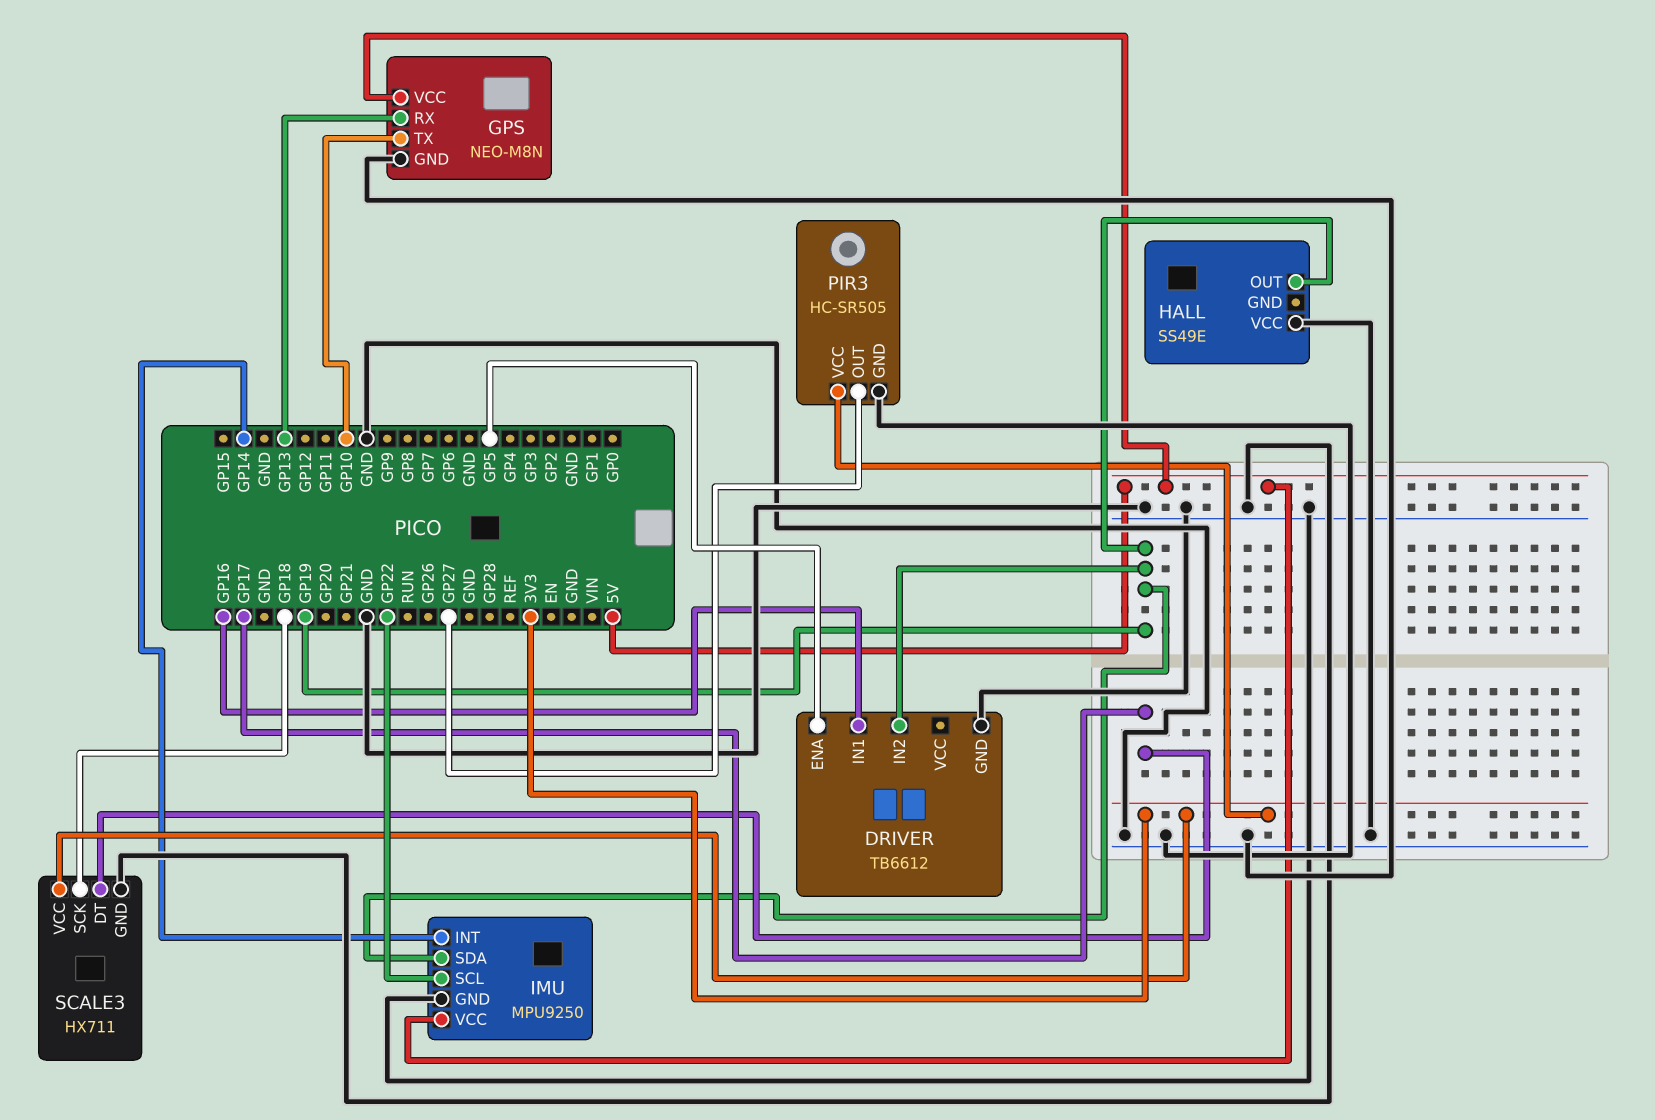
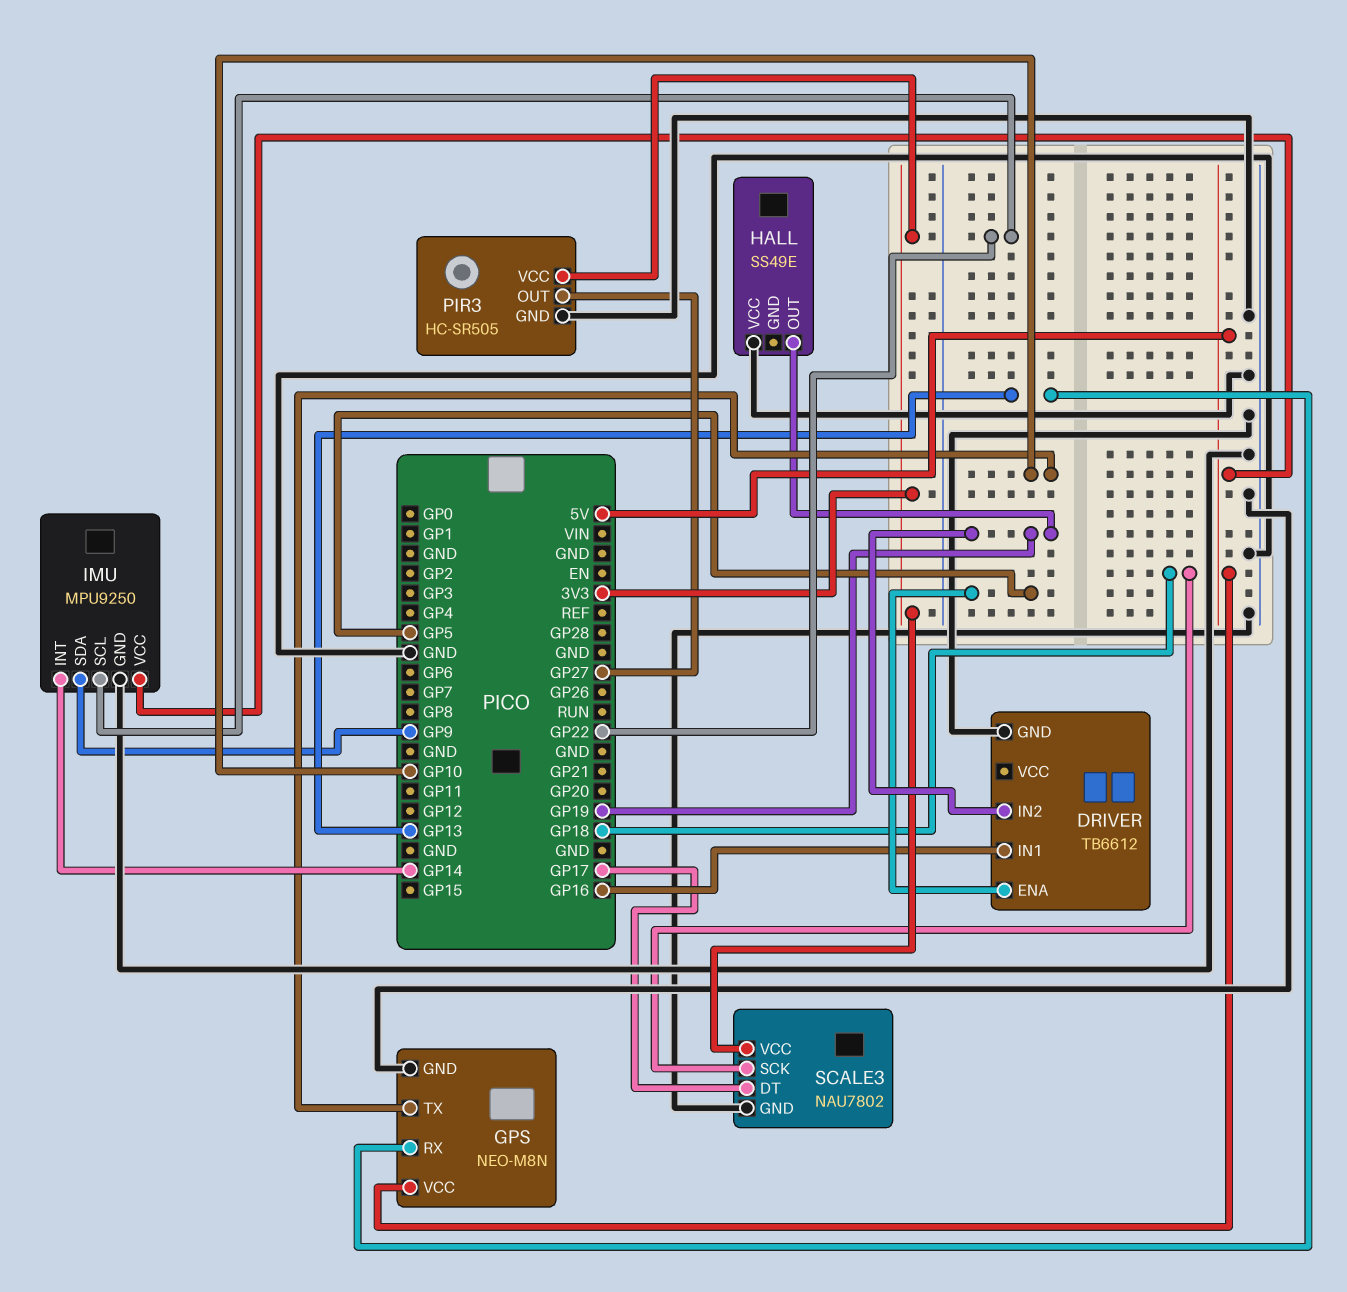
IMU pin SDA: GP19 -> GP9
SCALE3: HX711 -> NAU7802

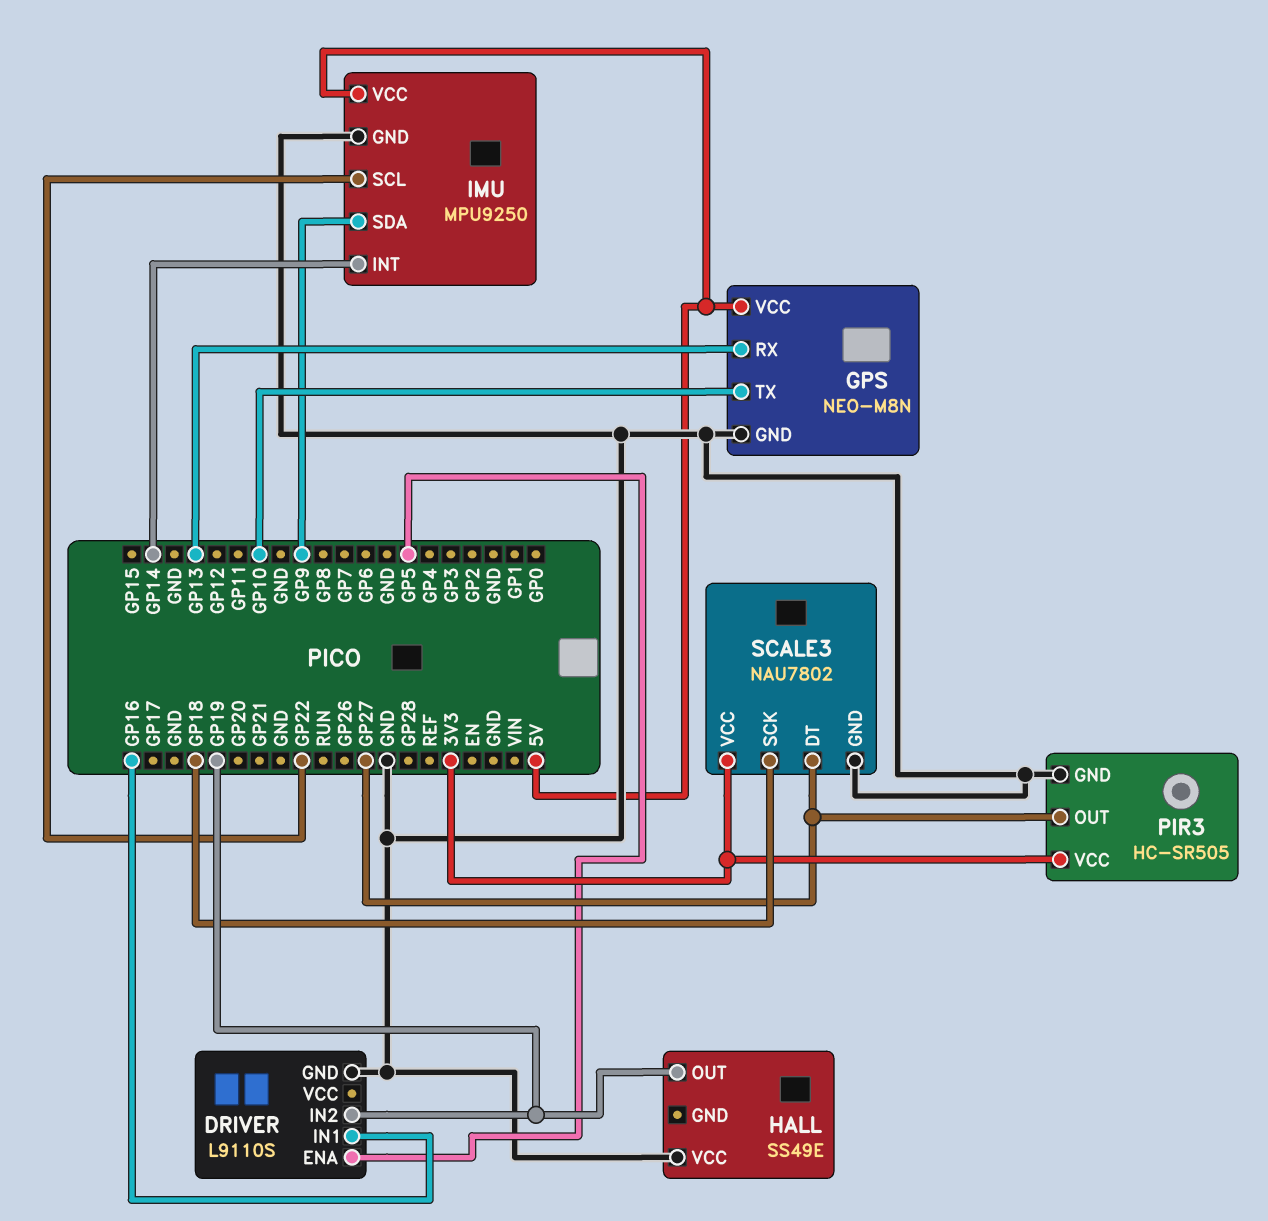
DRIVER: TB6612 -> L9110S
SCALE3 pin DT: GP17 -> GP27

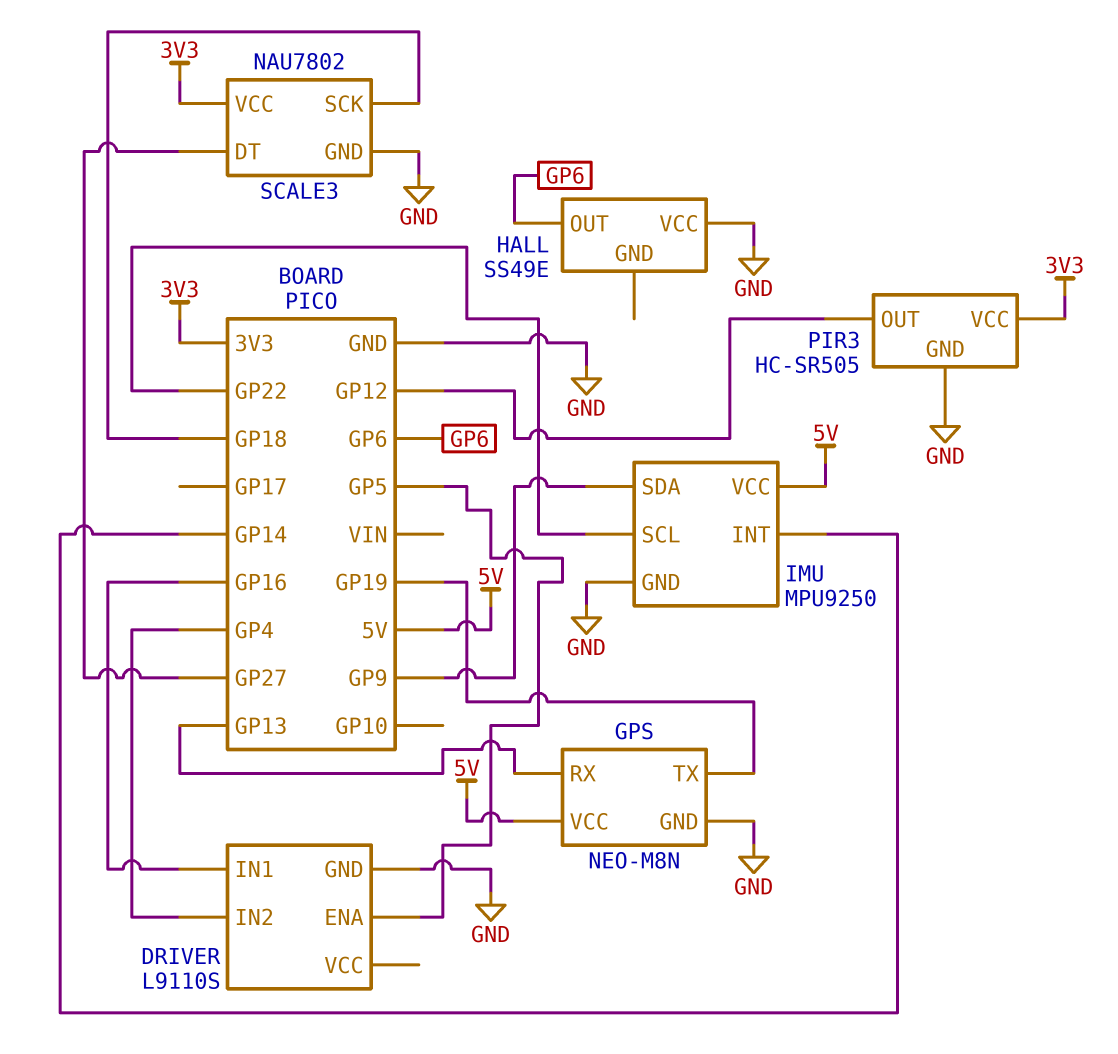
DRIVER pin IN2: GP19 -> GP4
GPS pin TX: GP10 -> GP19
HALL pin OUT: GP19 -> GP6
PIR3 pin OUT: GP27 -> GP12

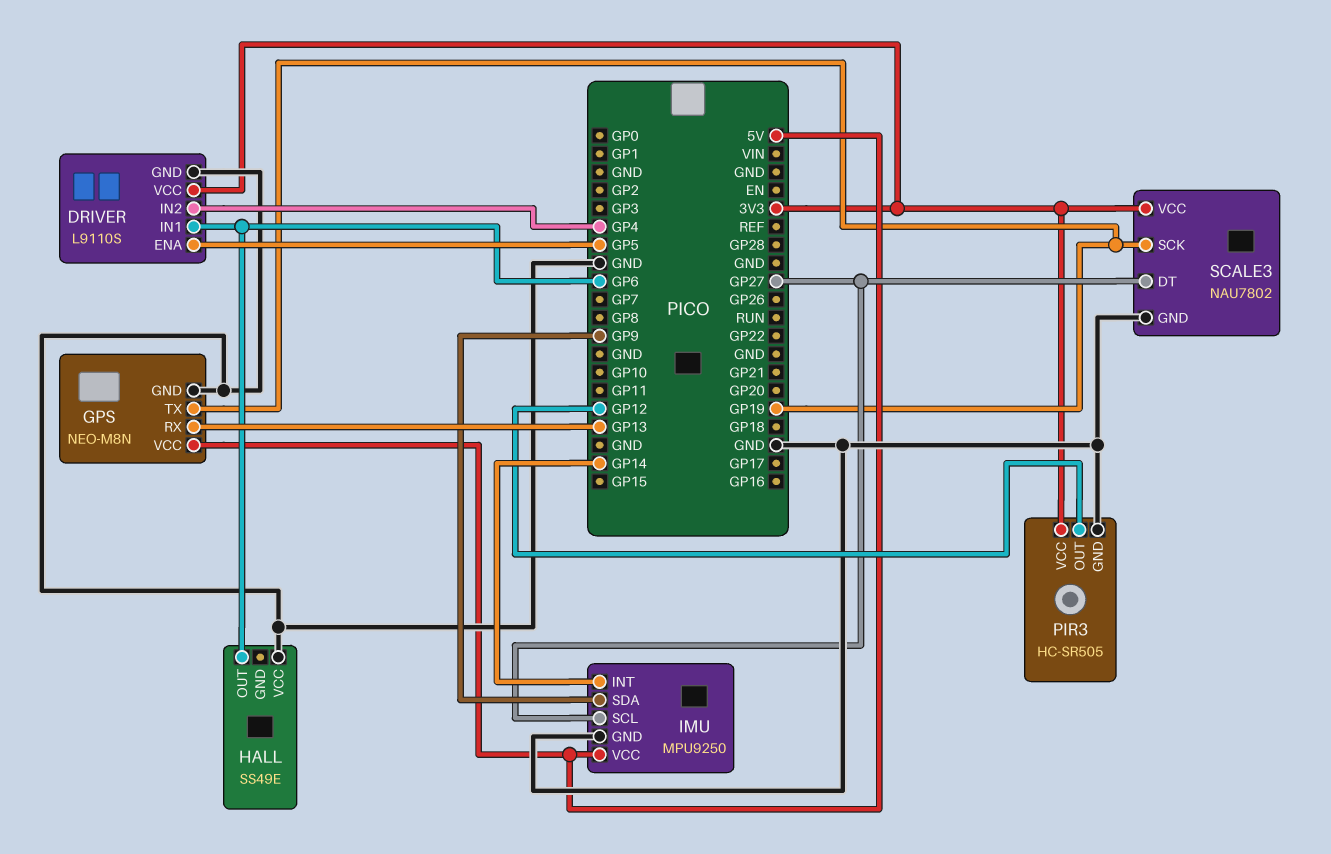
DRIVER pin IN1: GP16 -> GP6
DRIVER pin VCC: none -> 3V3
IMU pin SCL: GP22 -> GP27
SCALE3 pin SCK: GP18 -> GP19

